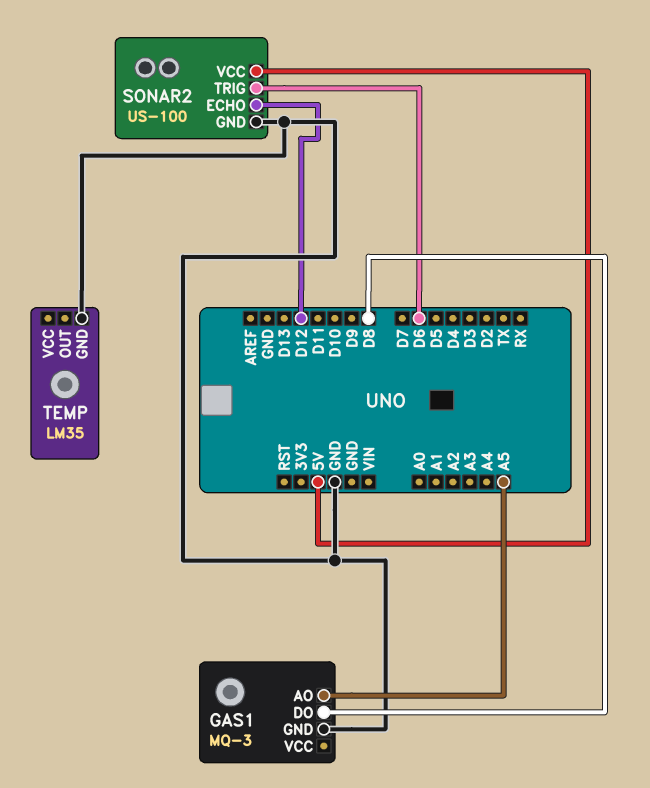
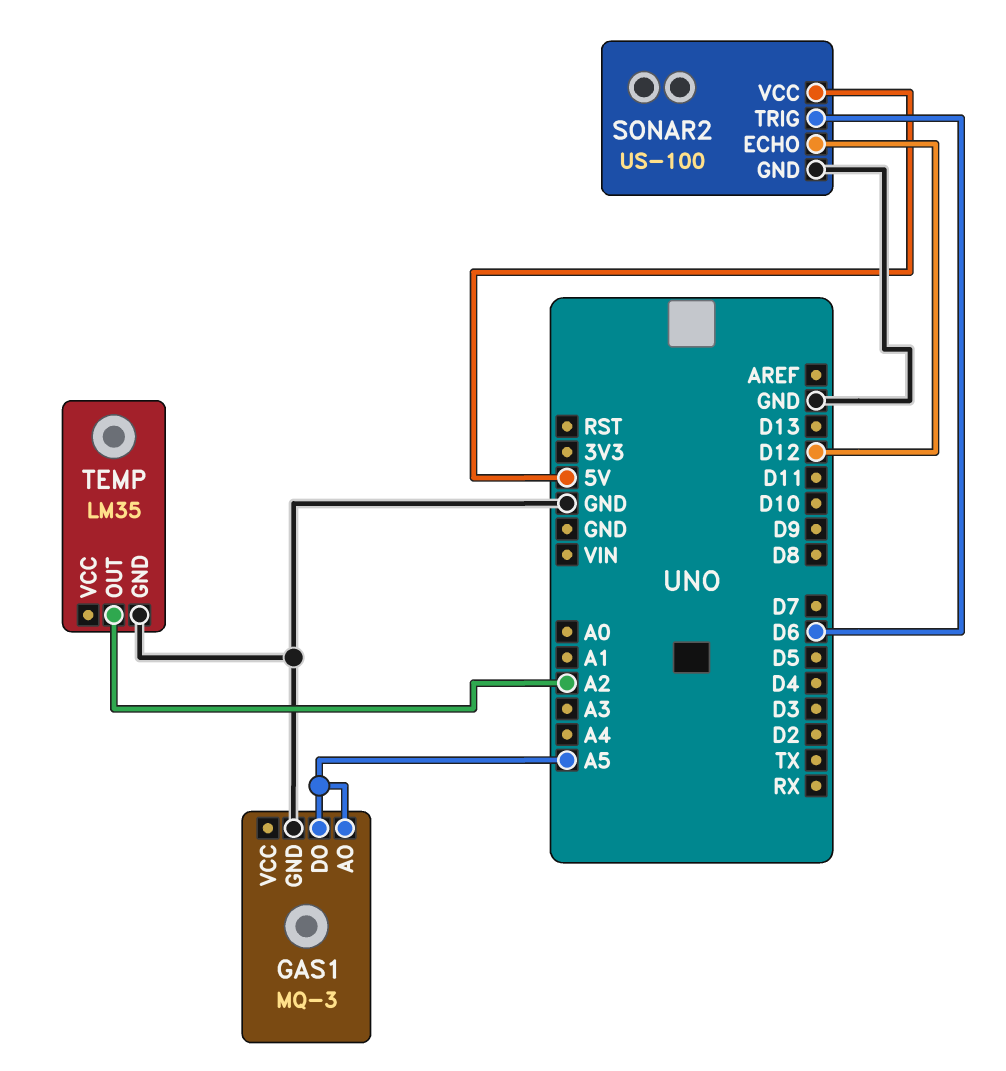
GAS1 pin DO: D8 -> A5
TEMP pin OUT: none -> A2

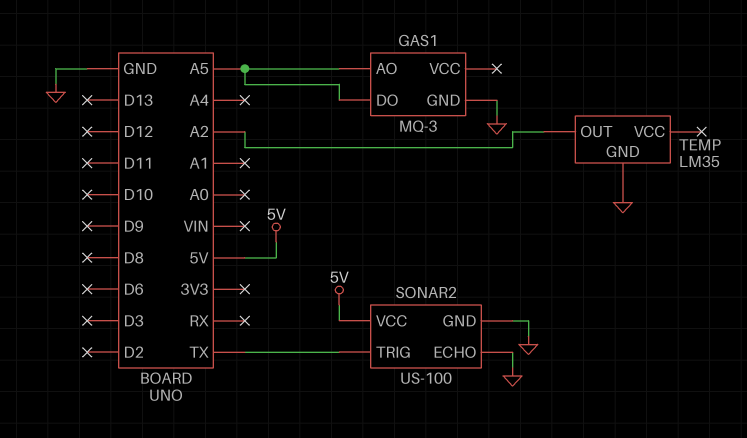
SONAR2 pin ECHO: D12 -> GND
SONAR2 pin TRIG: D6 -> TX

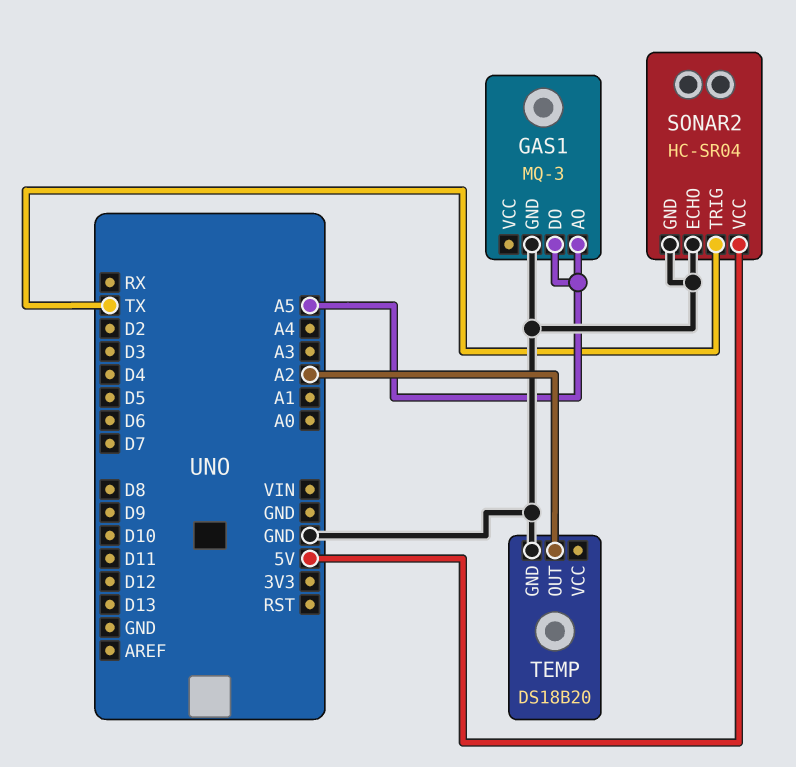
SONAR2: US-100 -> HC-SR04
TEMP: LM35 -> DS18B20

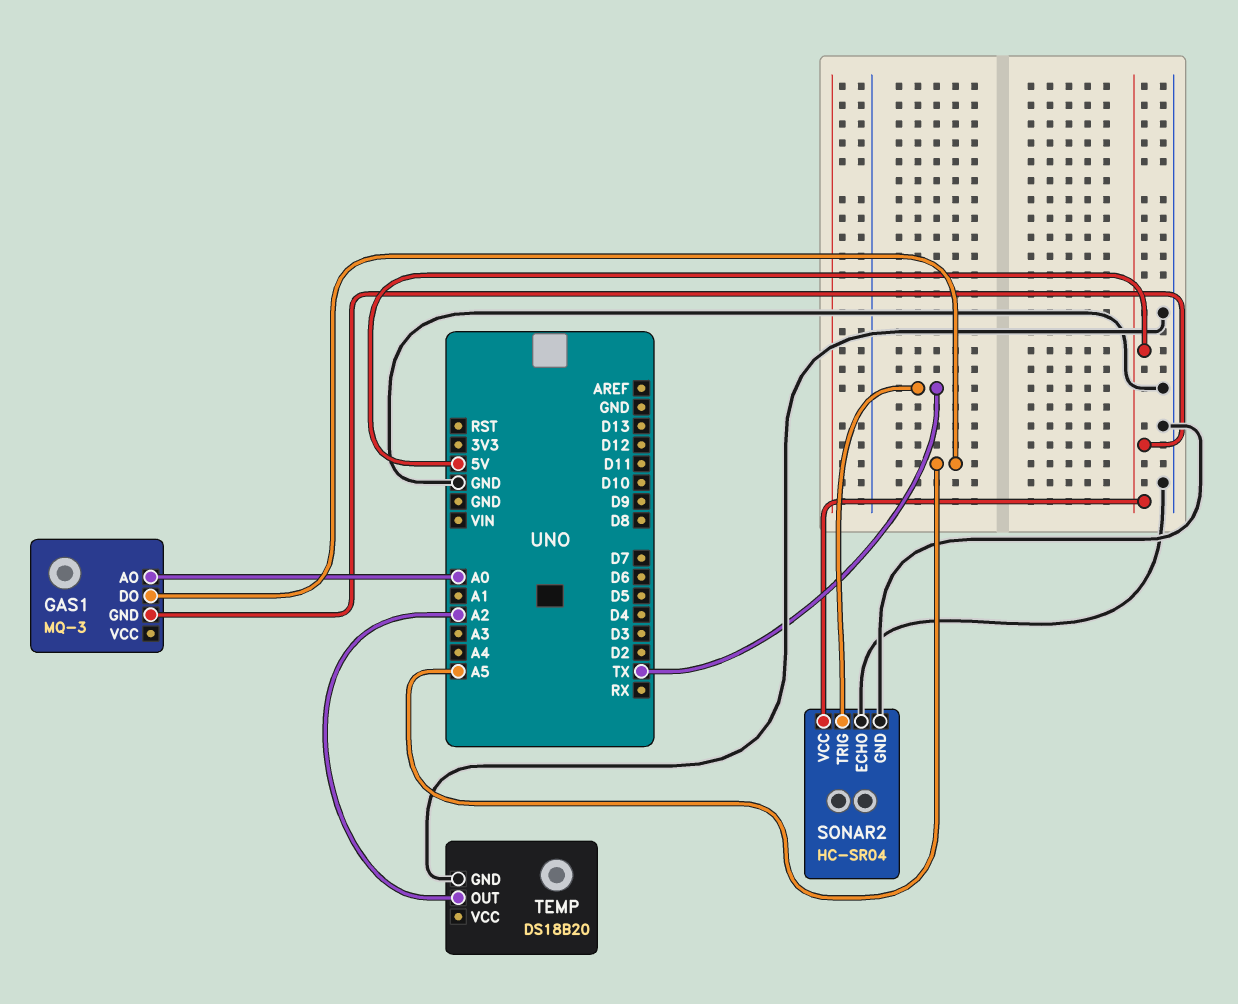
GAS1 pin AO: A5 -> A0
GAS1 pin GND: GND -> 5V

